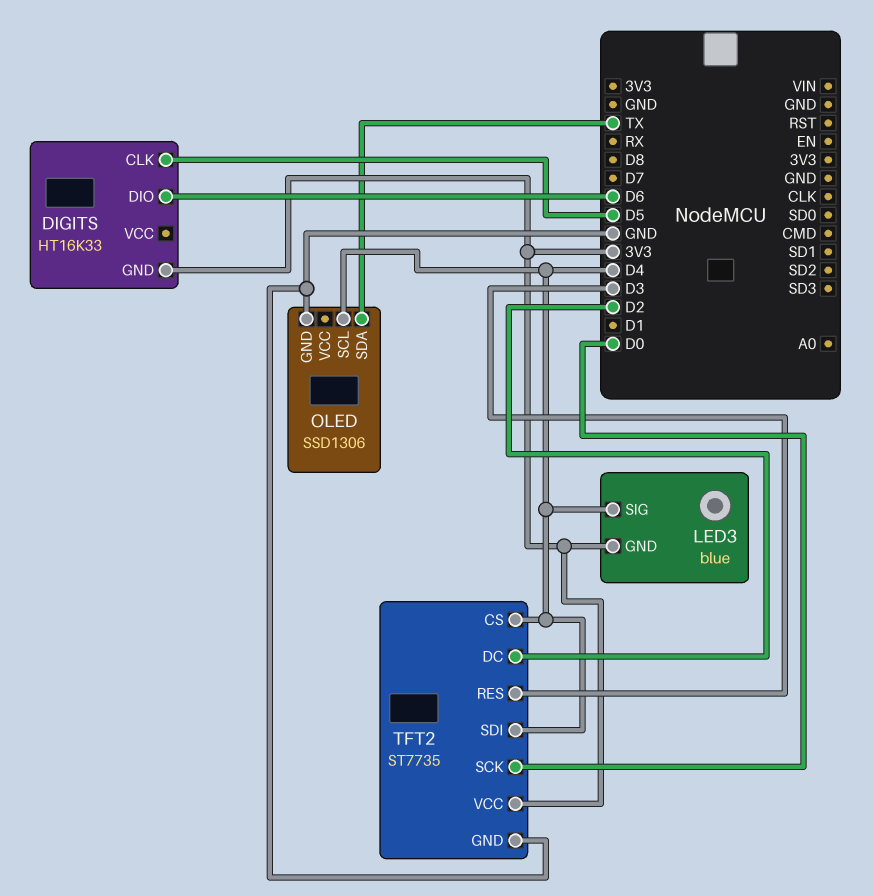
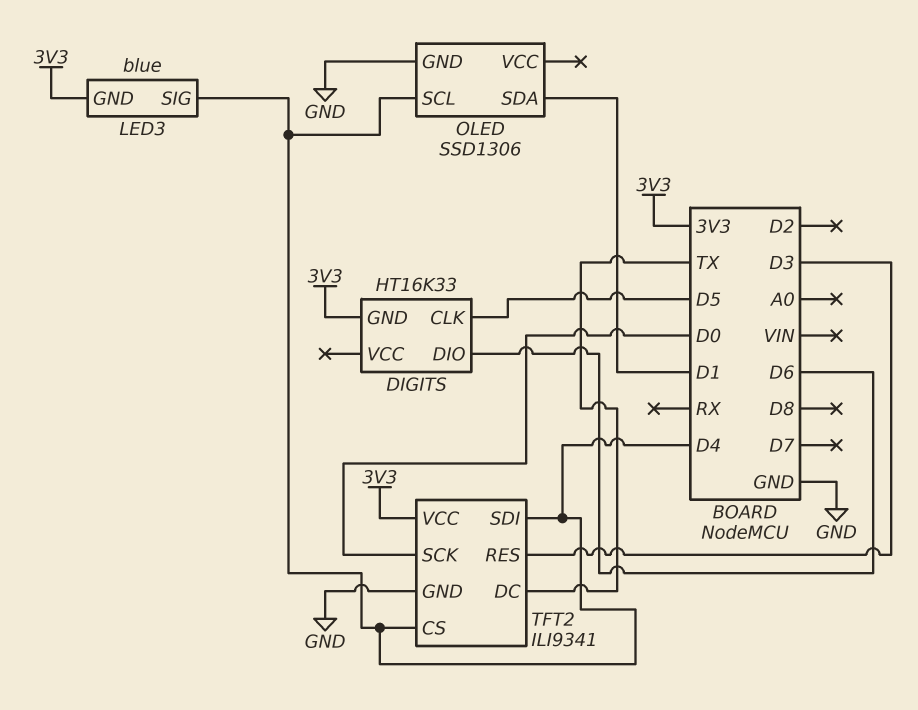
OLED pin SDA: TX -> D1
TFT2: ST7735 -> ILI9341
TFT2 pin DC: D2 -> TX

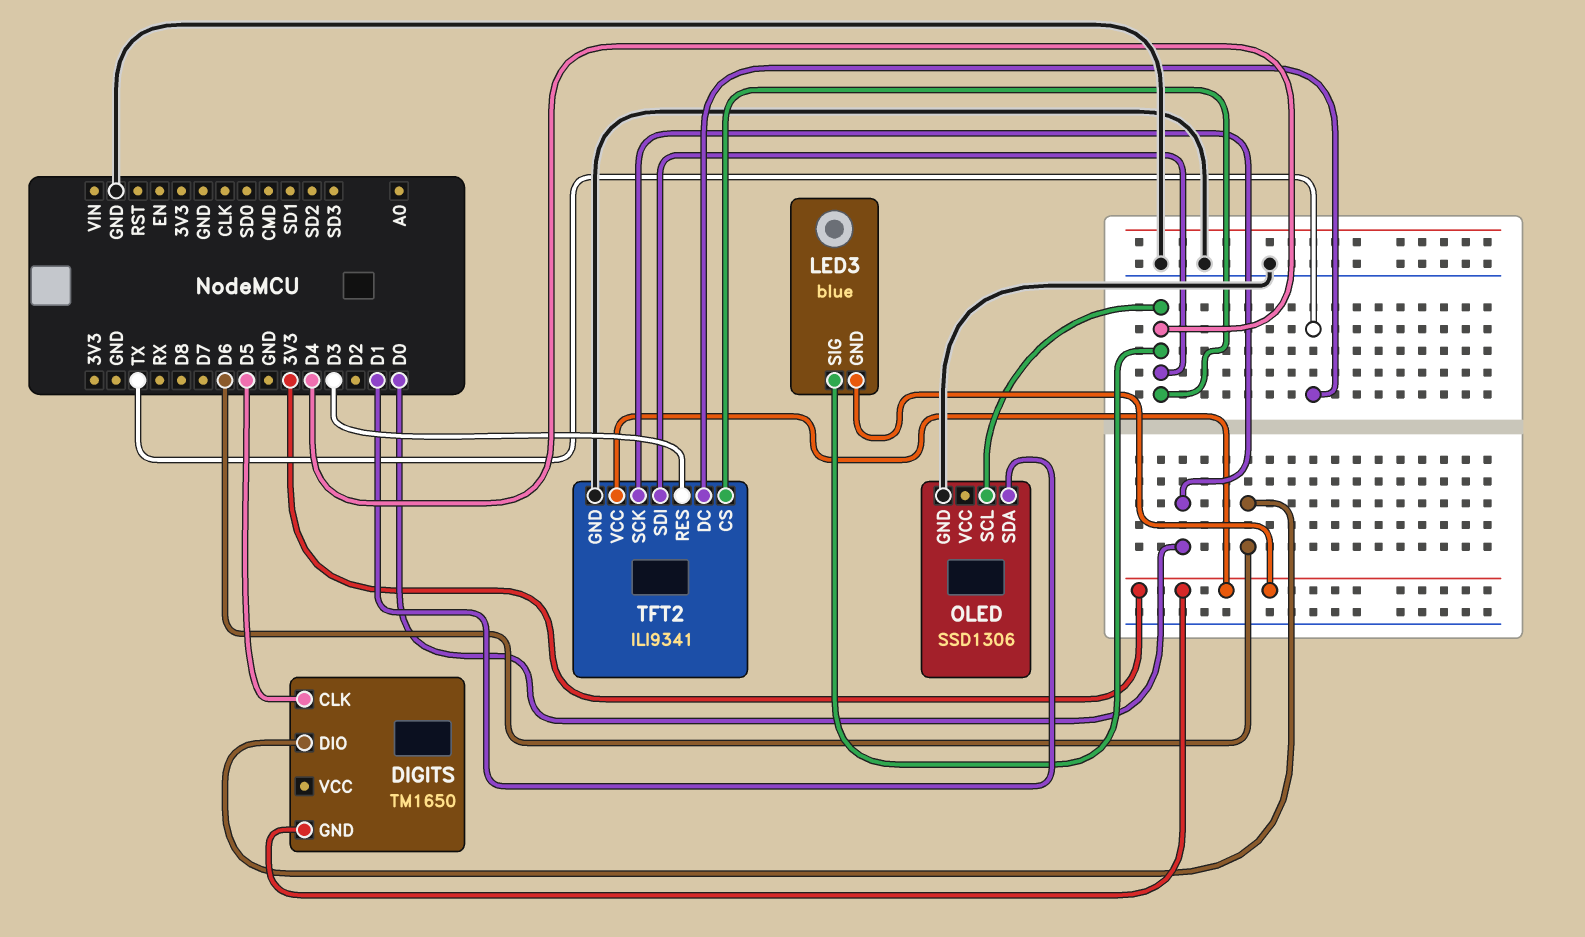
DIGITS: HT16K33 -> TM1650

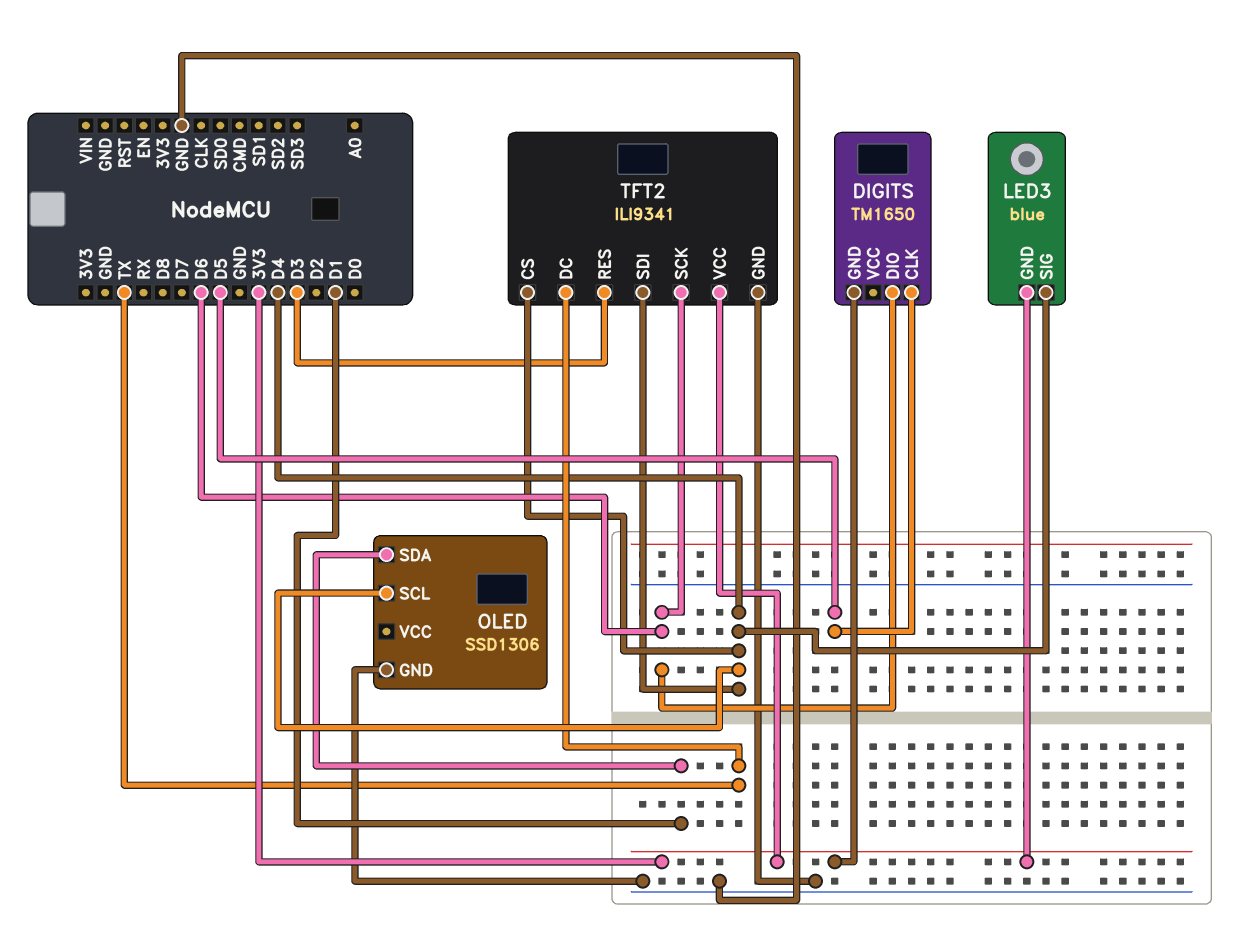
TFT2 pin SCK: D0 -> D6

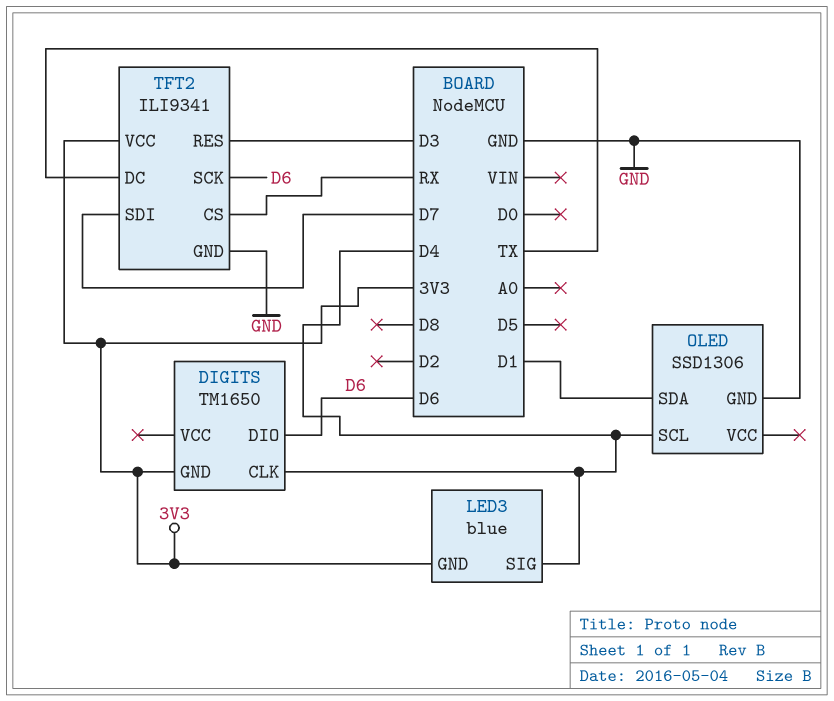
DIGITS pin CLK: D5 -> D4
TFT2 pin CS: D4 -> RX
TFT2 pin SDI: D4 -> D7

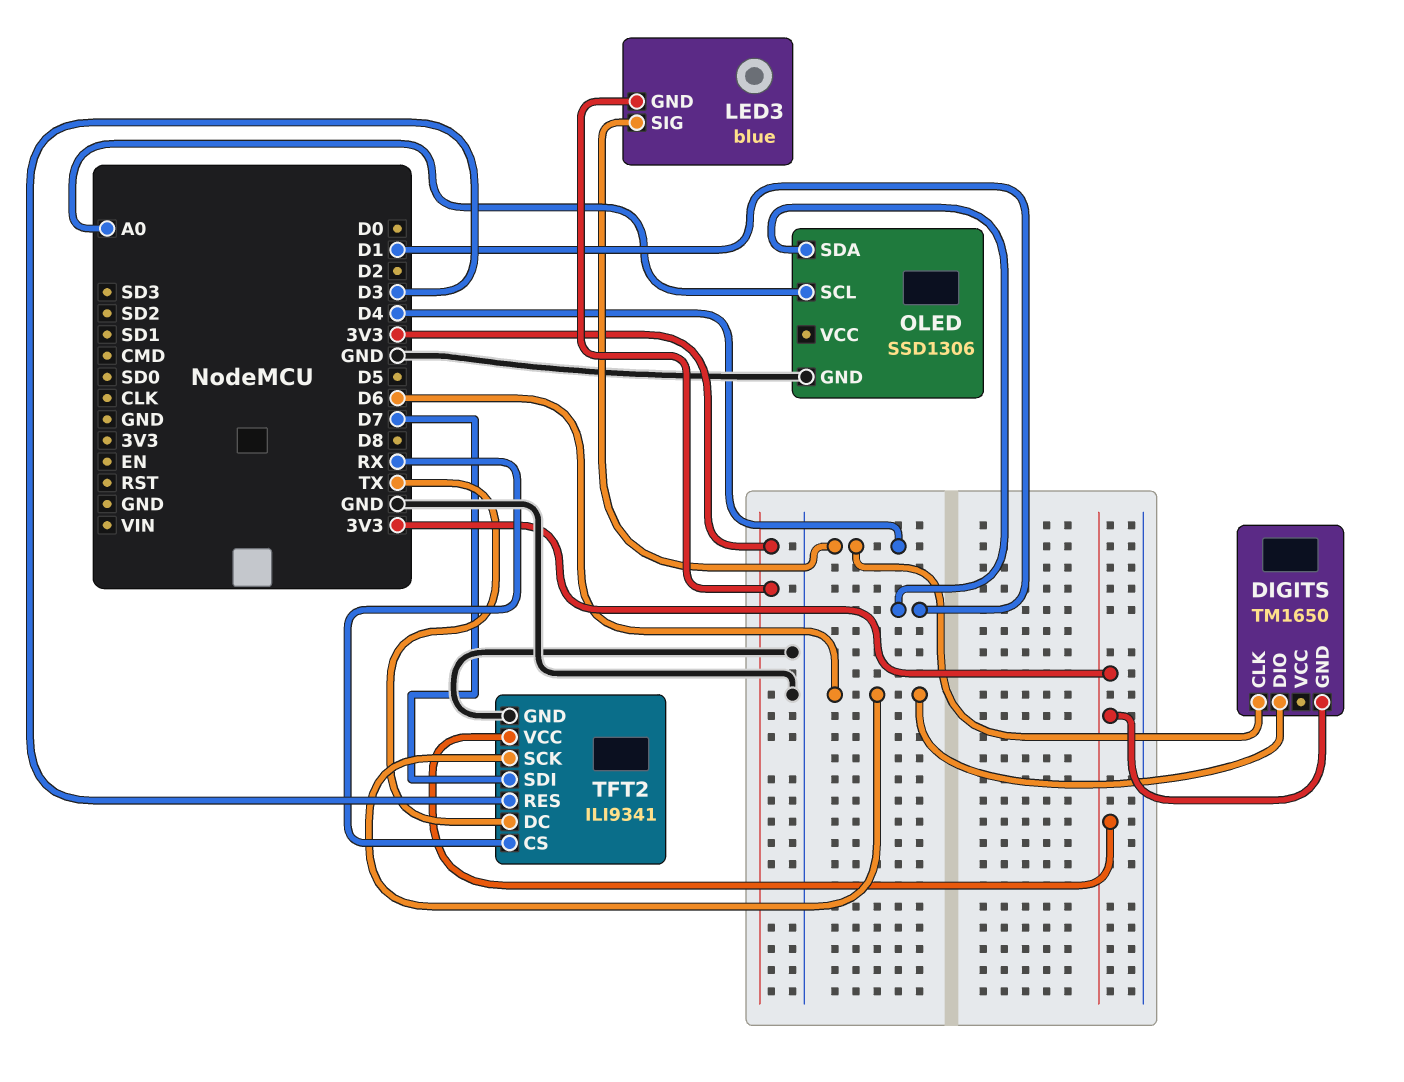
OLED pin SCL: D4 -> A0

